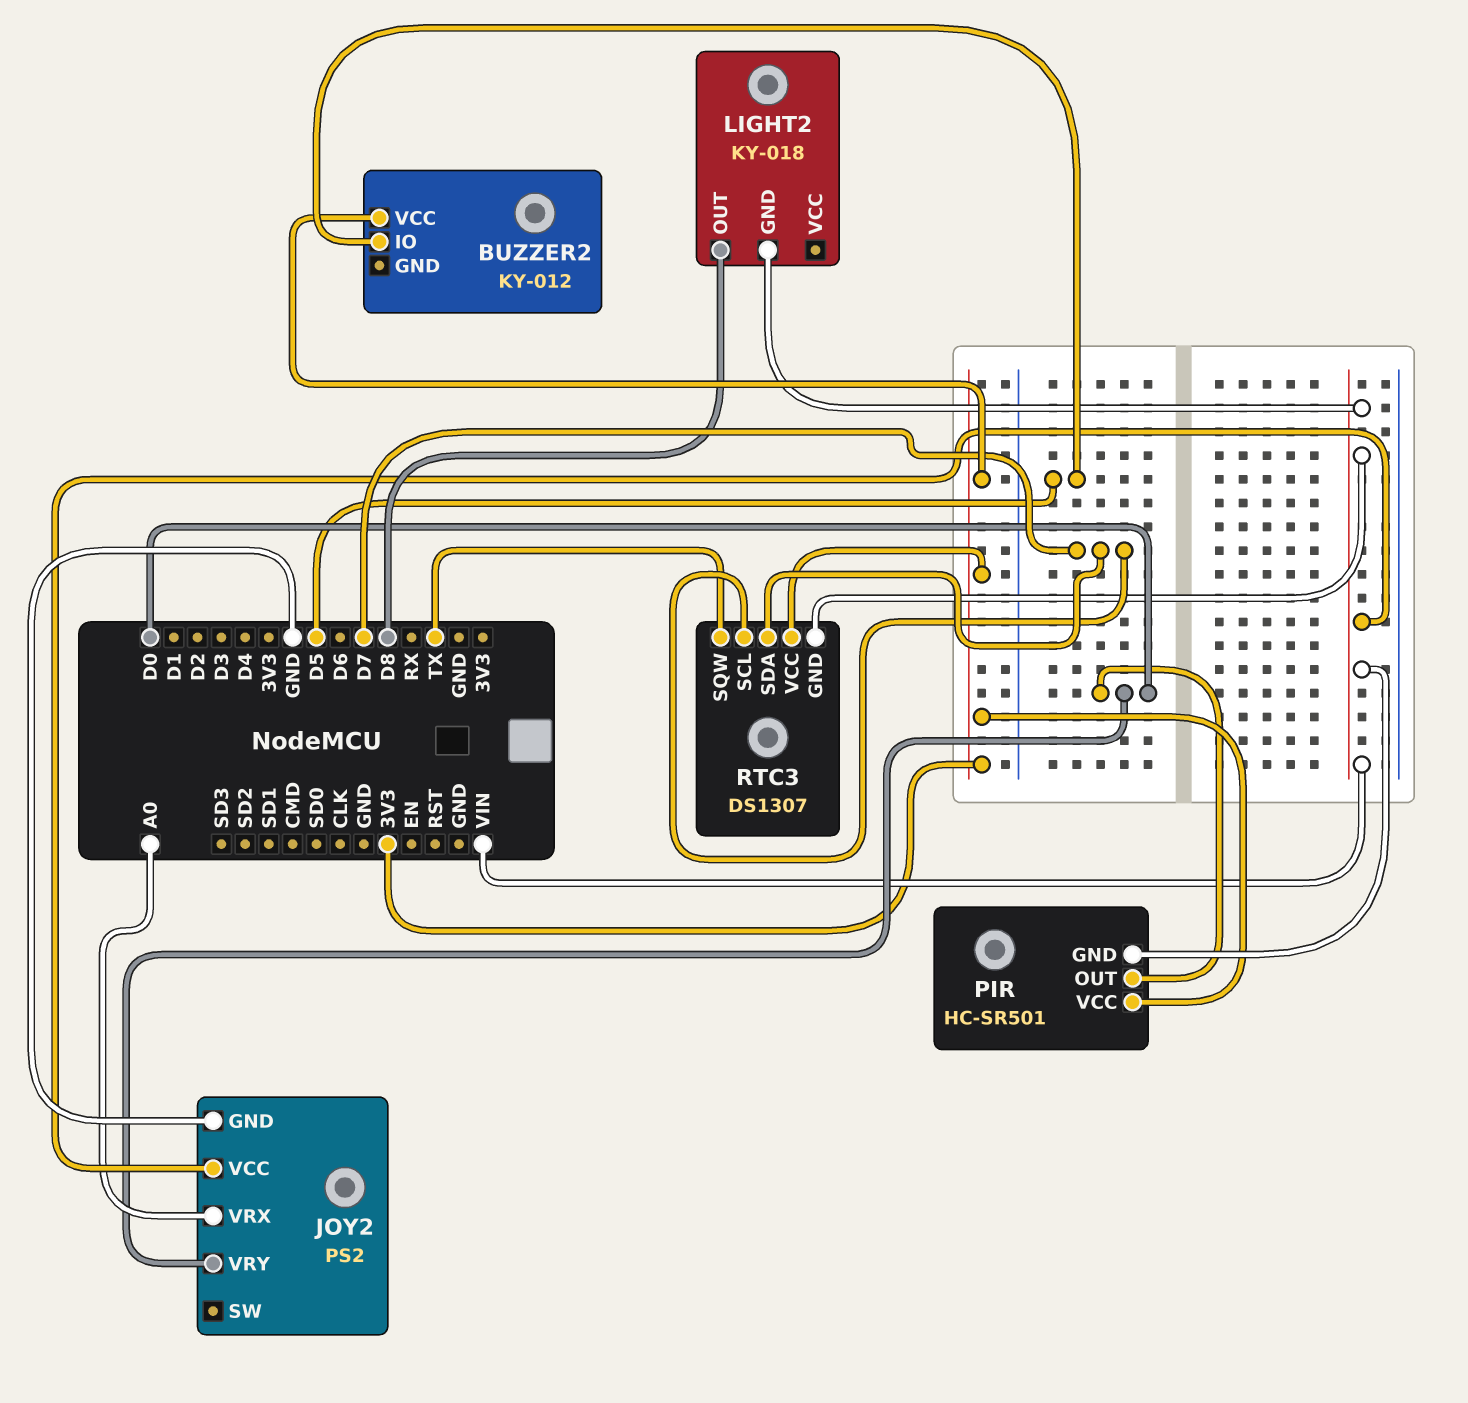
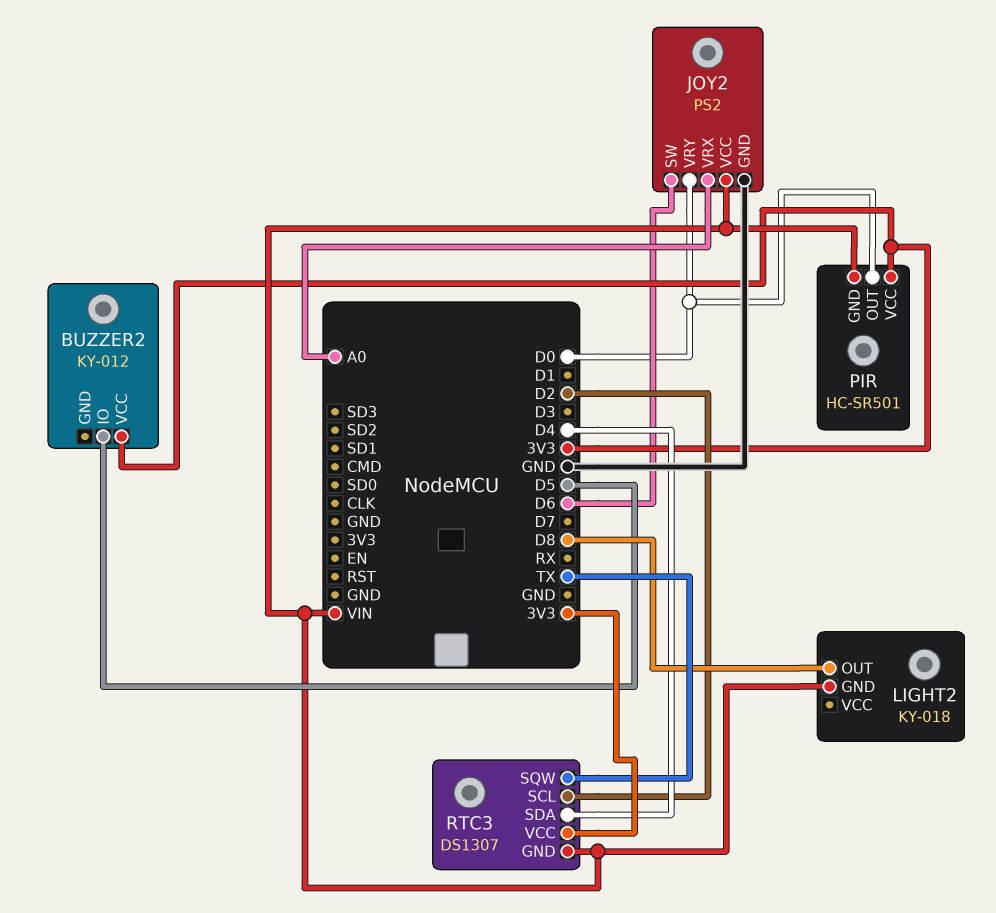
JOY2 pin SW: none -> D6
RTC3 pin SCL: D7 -> D2
RTC3 pin SDA: D7 -> D4

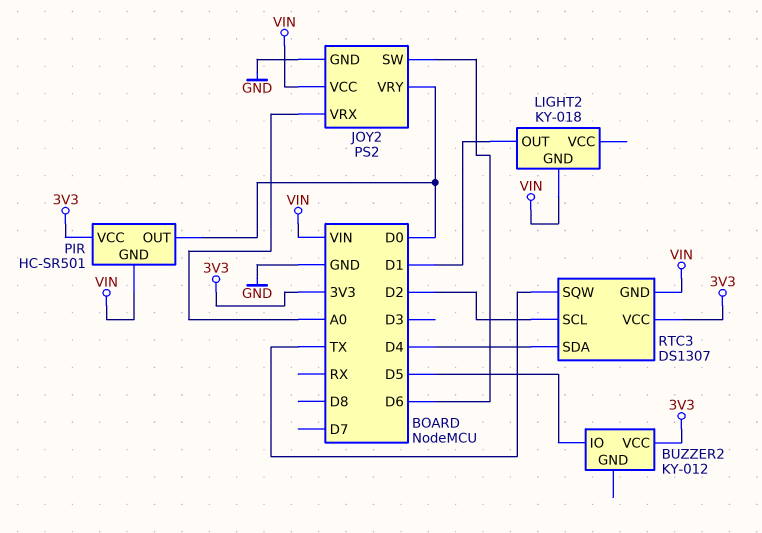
LIGHT2 pin OUT: D8 -> D1

